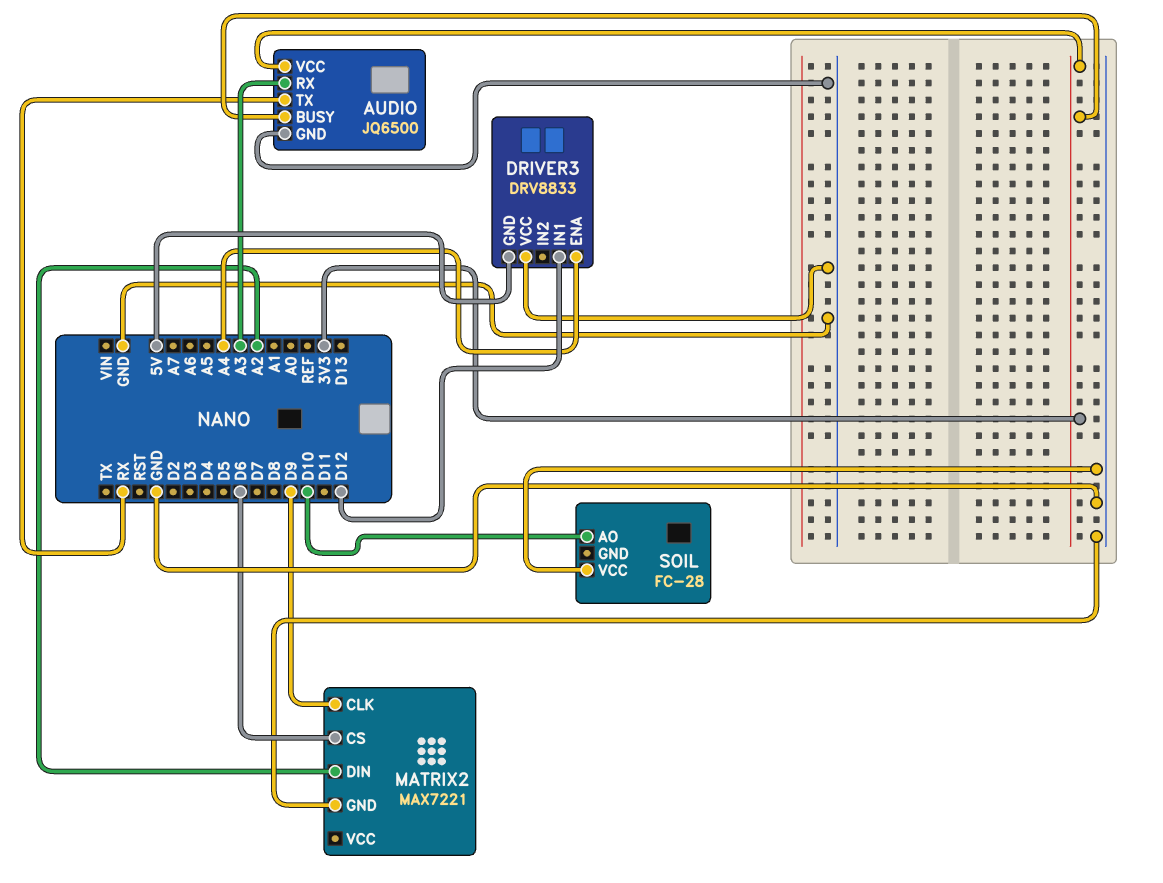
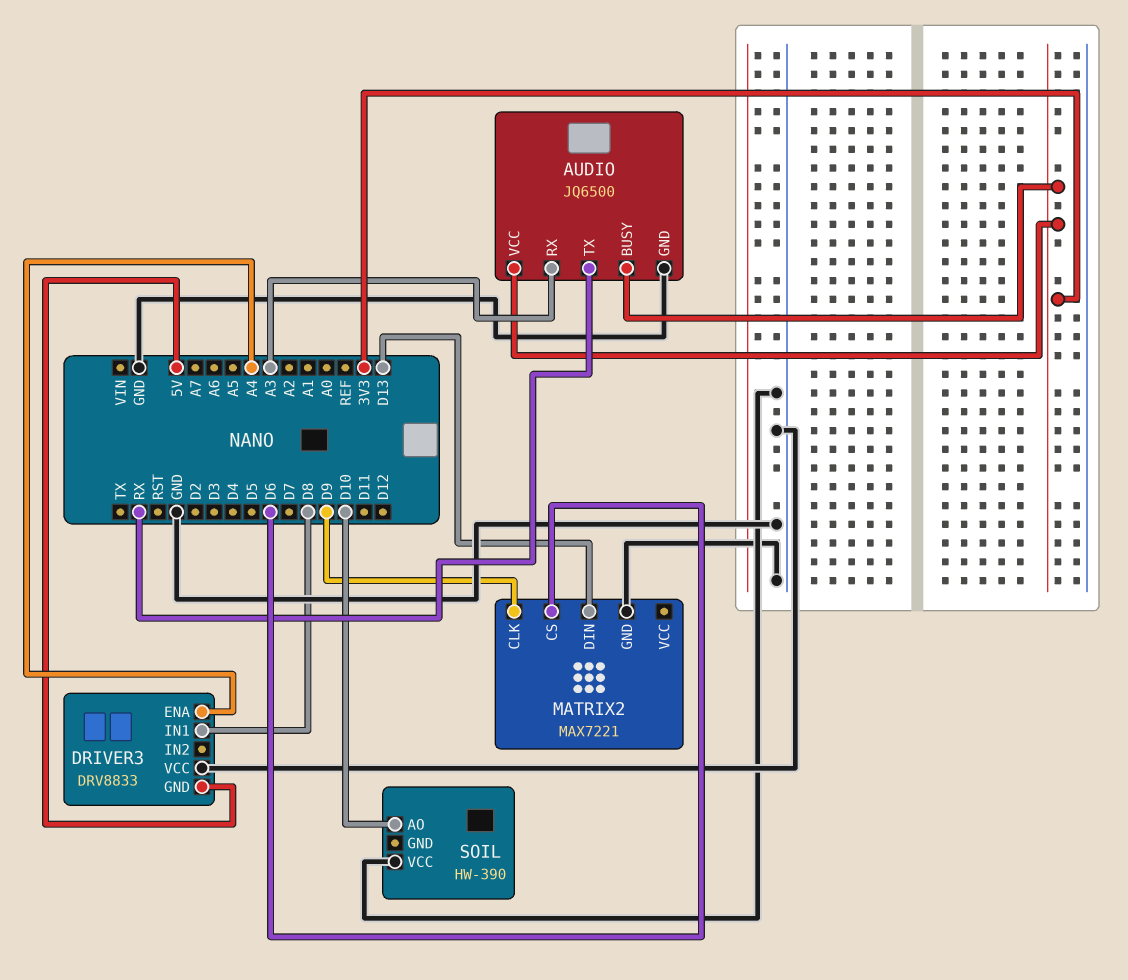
DRIVER3 pin IN1: D12 -> D8
MATRIX2 pin DIN: A2 -> D13
SOIL: FC-28 -> HW-390

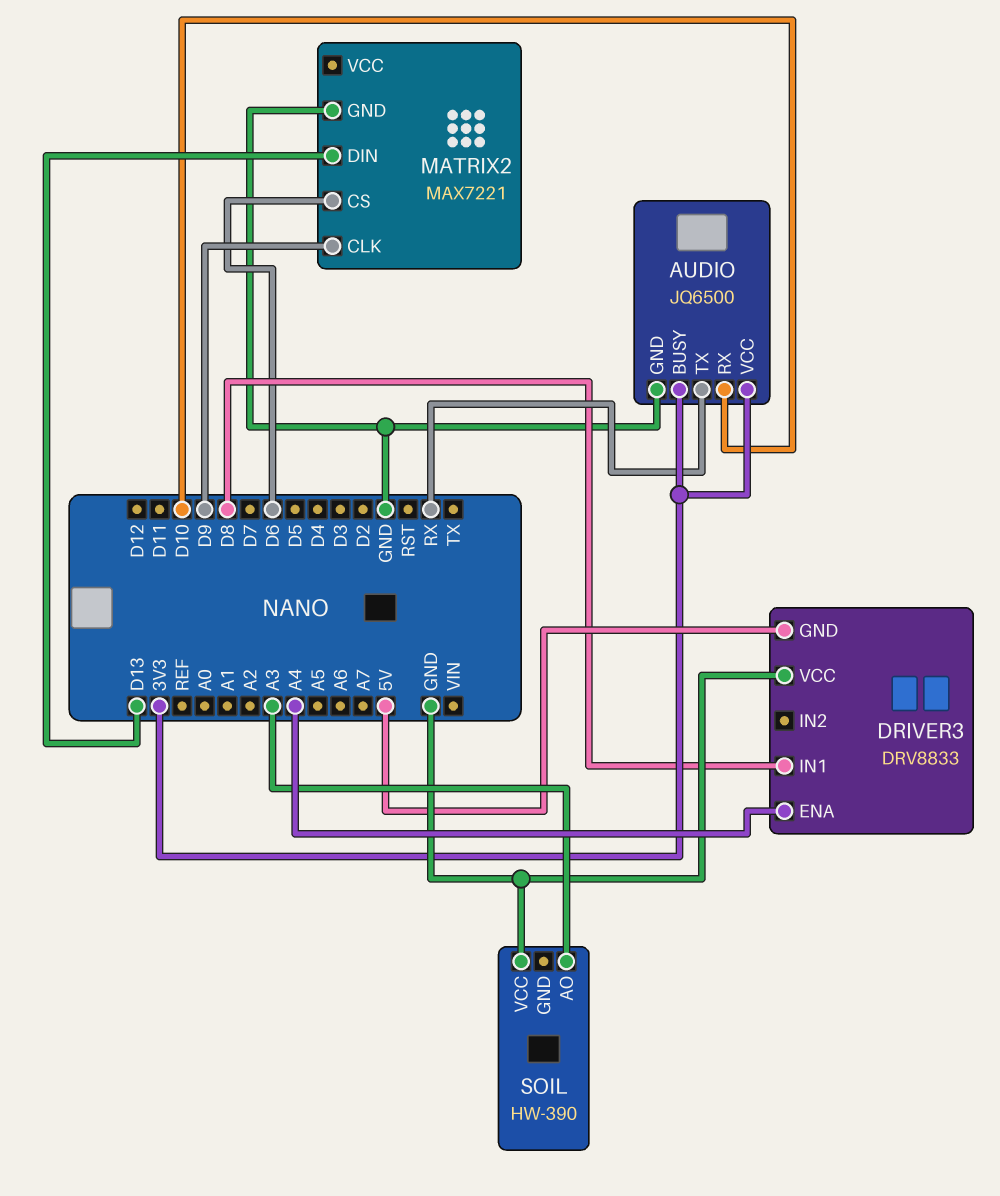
AUDIO pin RX: A3 -> D10
SOIL pin AO: D10 -> A3

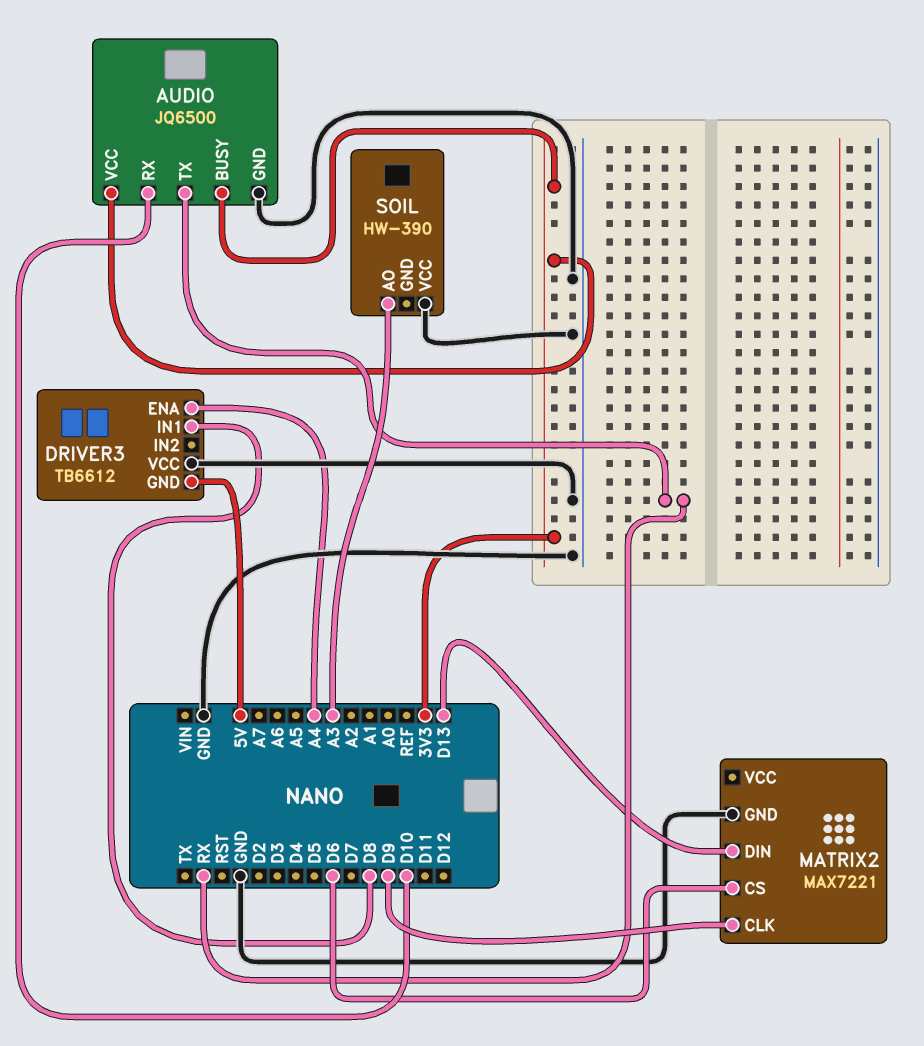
DRIVER3: DRV8833 -> TB6612

